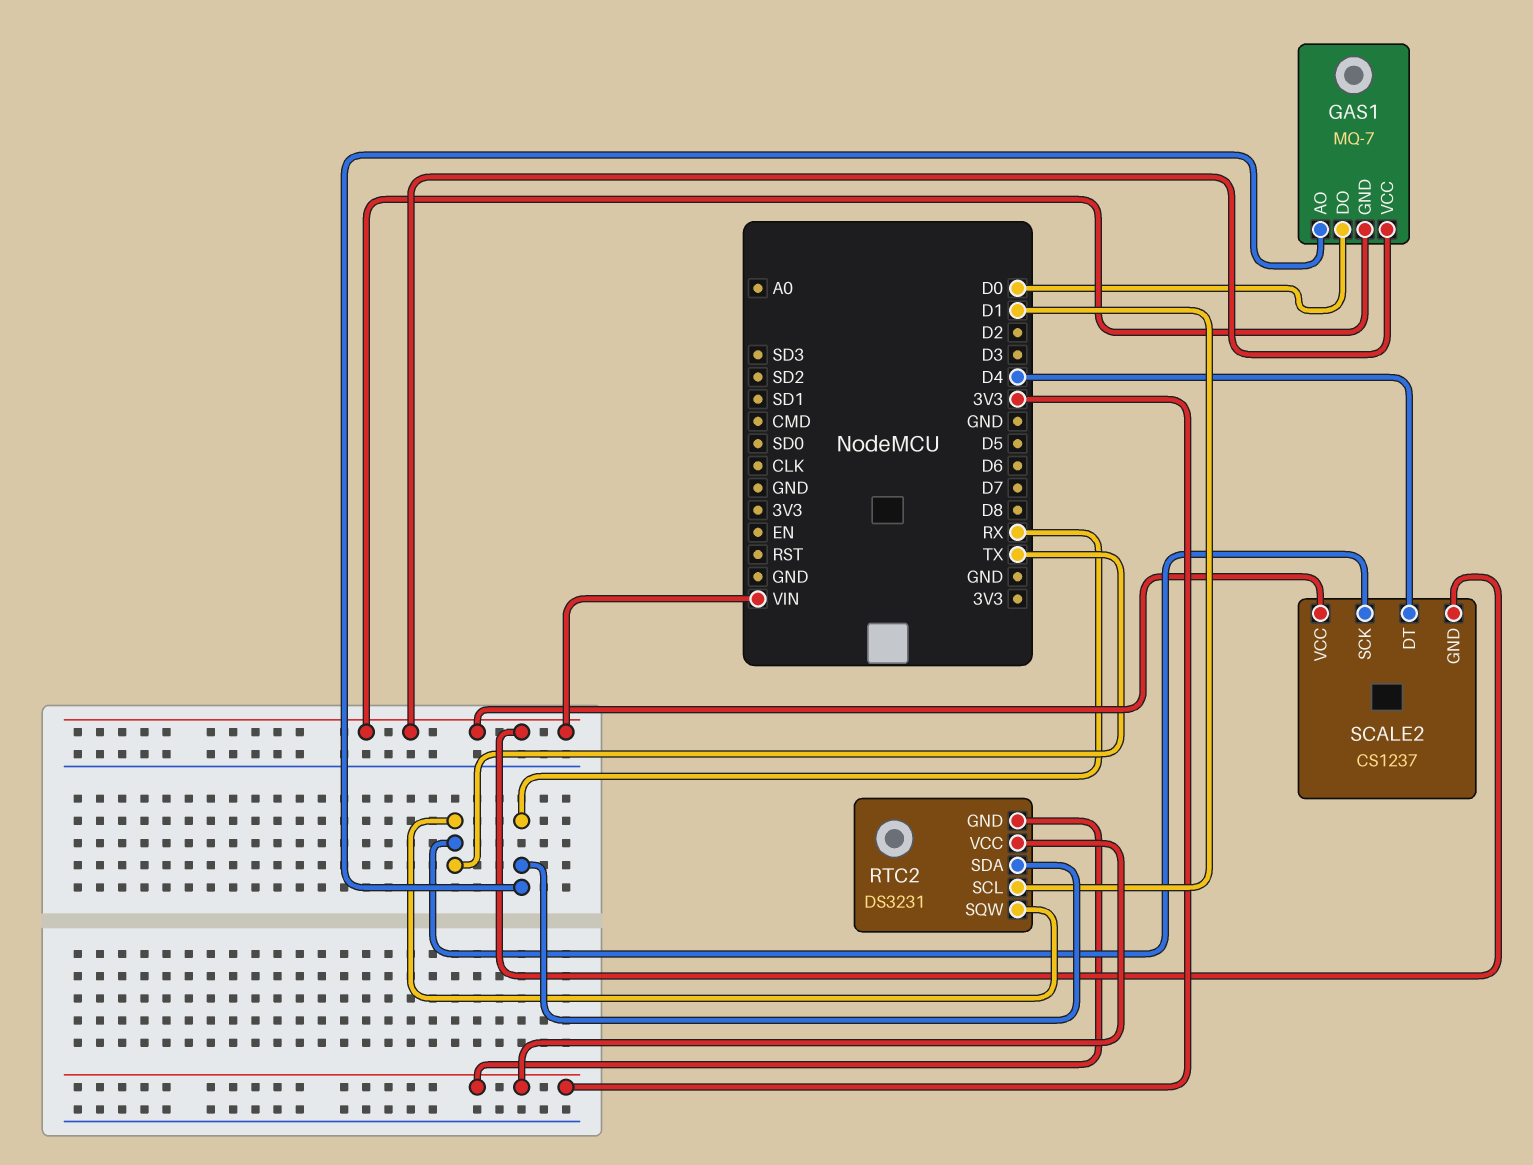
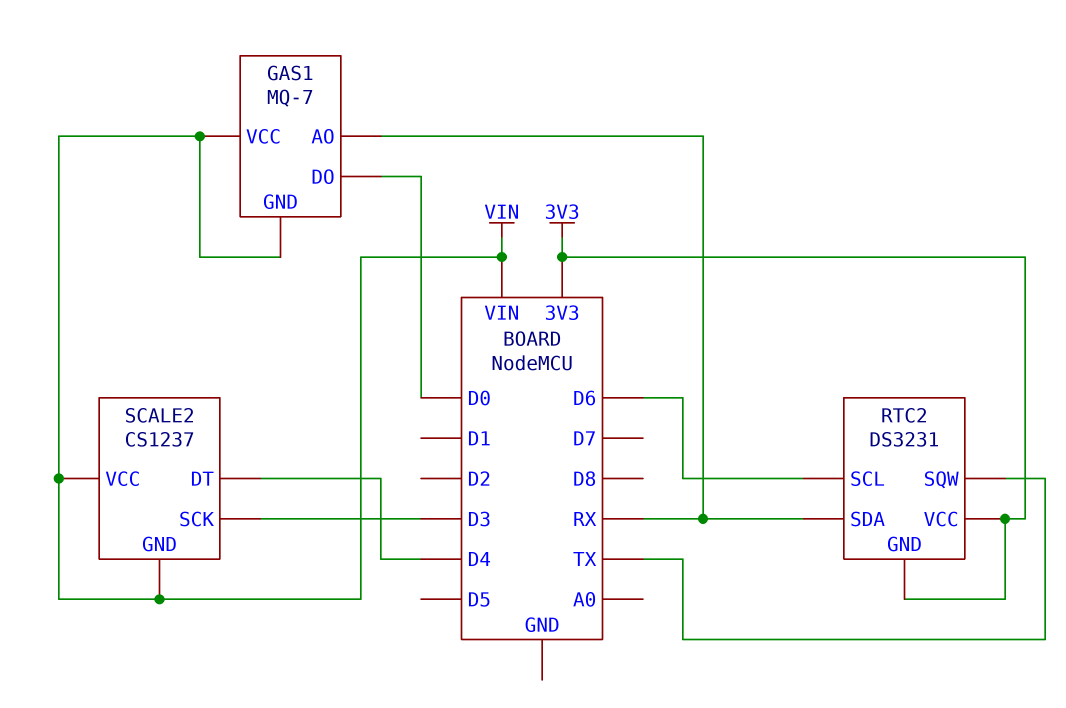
RTC2 pin SCL: D1 -> D6
SCALE2 pin SCK: TX -> D3

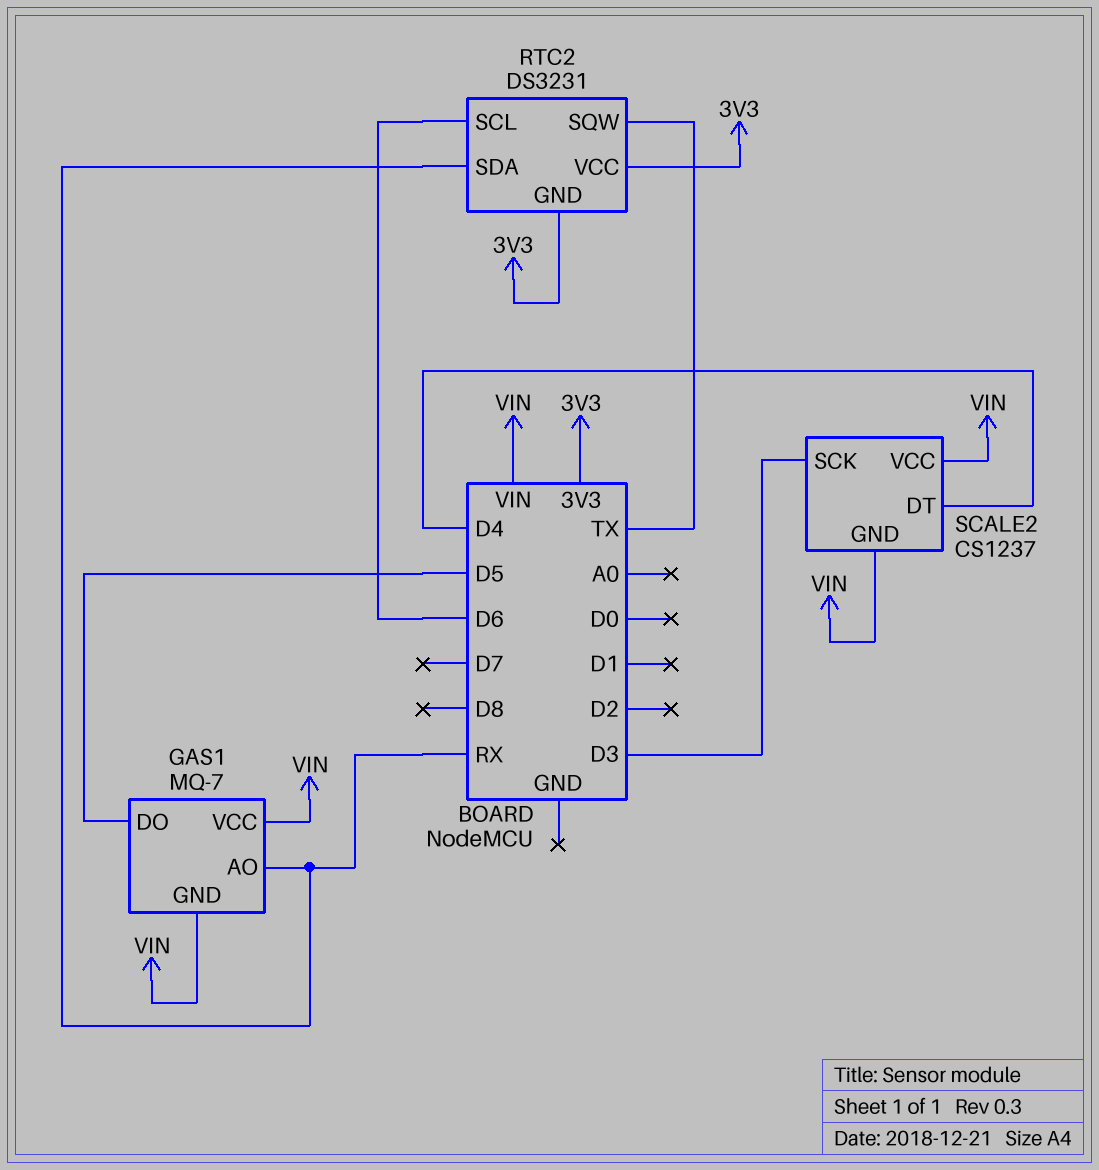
GAS1 pin DO: D0 -> D5

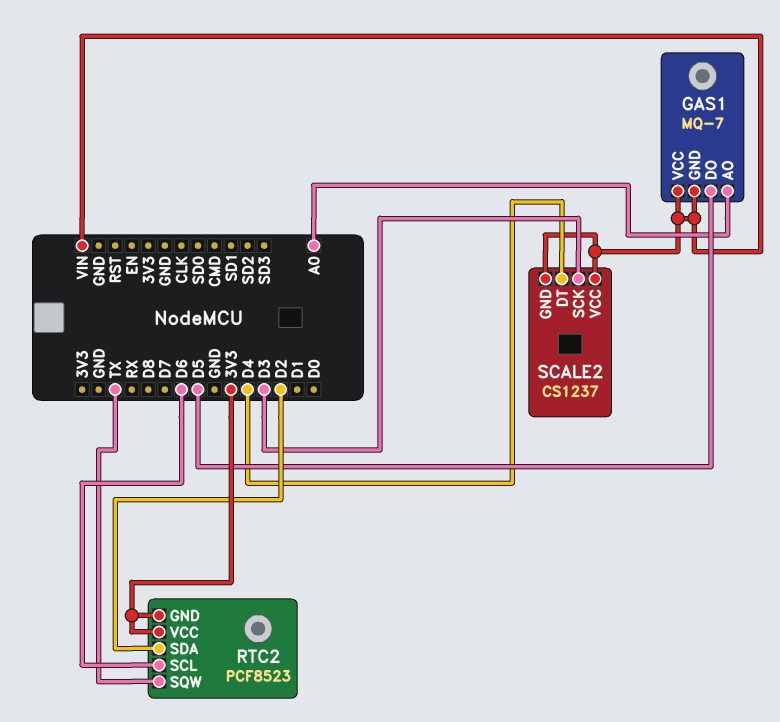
GAS1 pin AO: RX -> A0
RTC2: DS3231 -> PCF8523
RTC2 pin SDA: RX -> D2

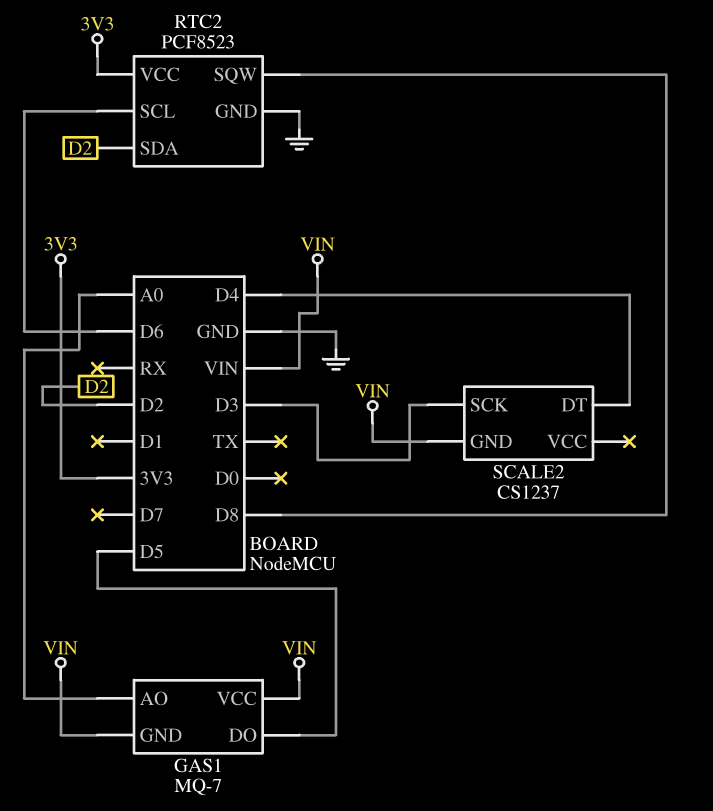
RTC2 pin GND: 3V3 -> GND
RTC2 pin SQW: TX -> D8
SCALE2 pin VCC: VIN -> none

